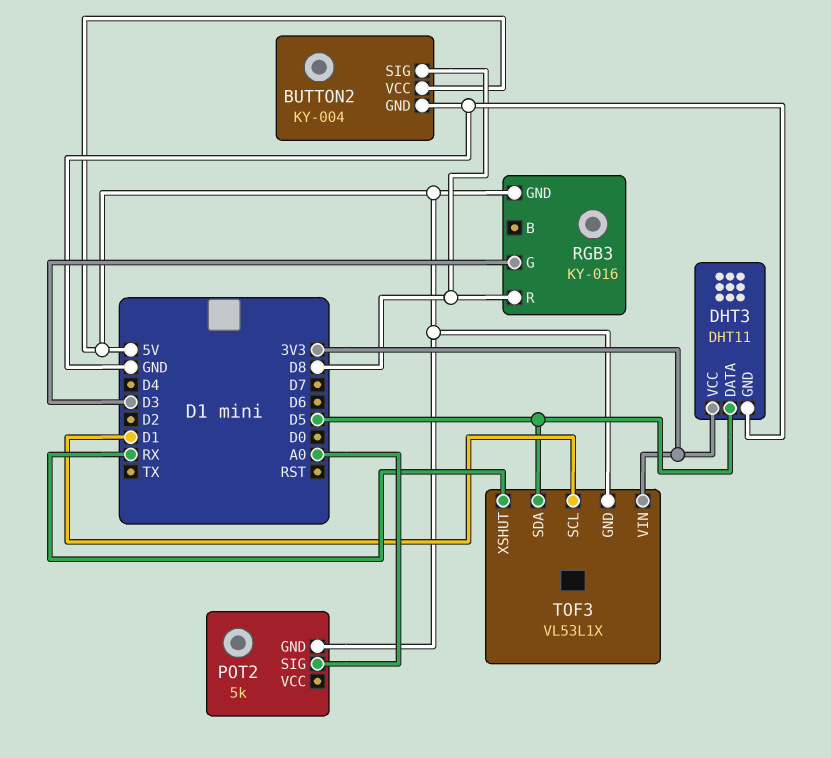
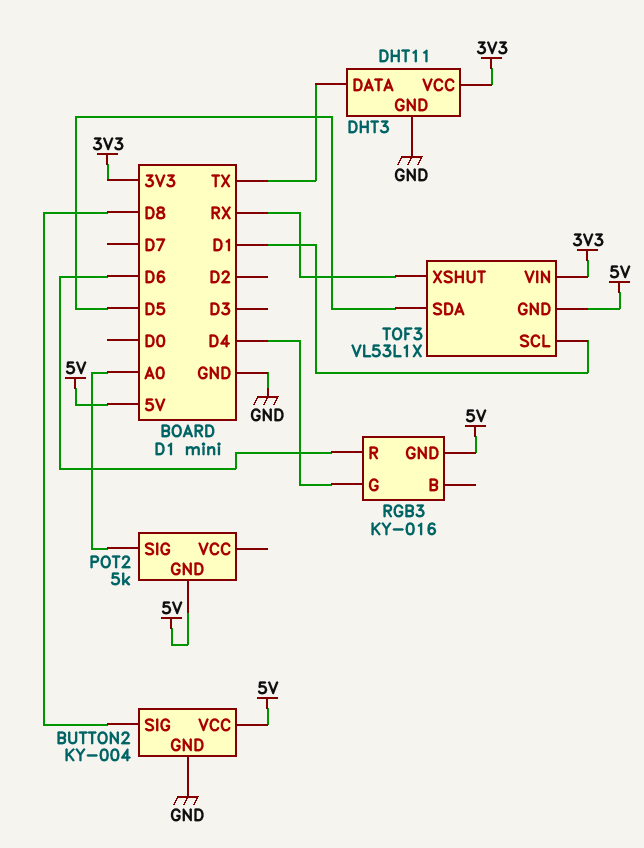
DHT3 pin DATA: D5 -> TX
RGB3 pin G: D3 -> D4
RGB3 pin R: D8 -> D6

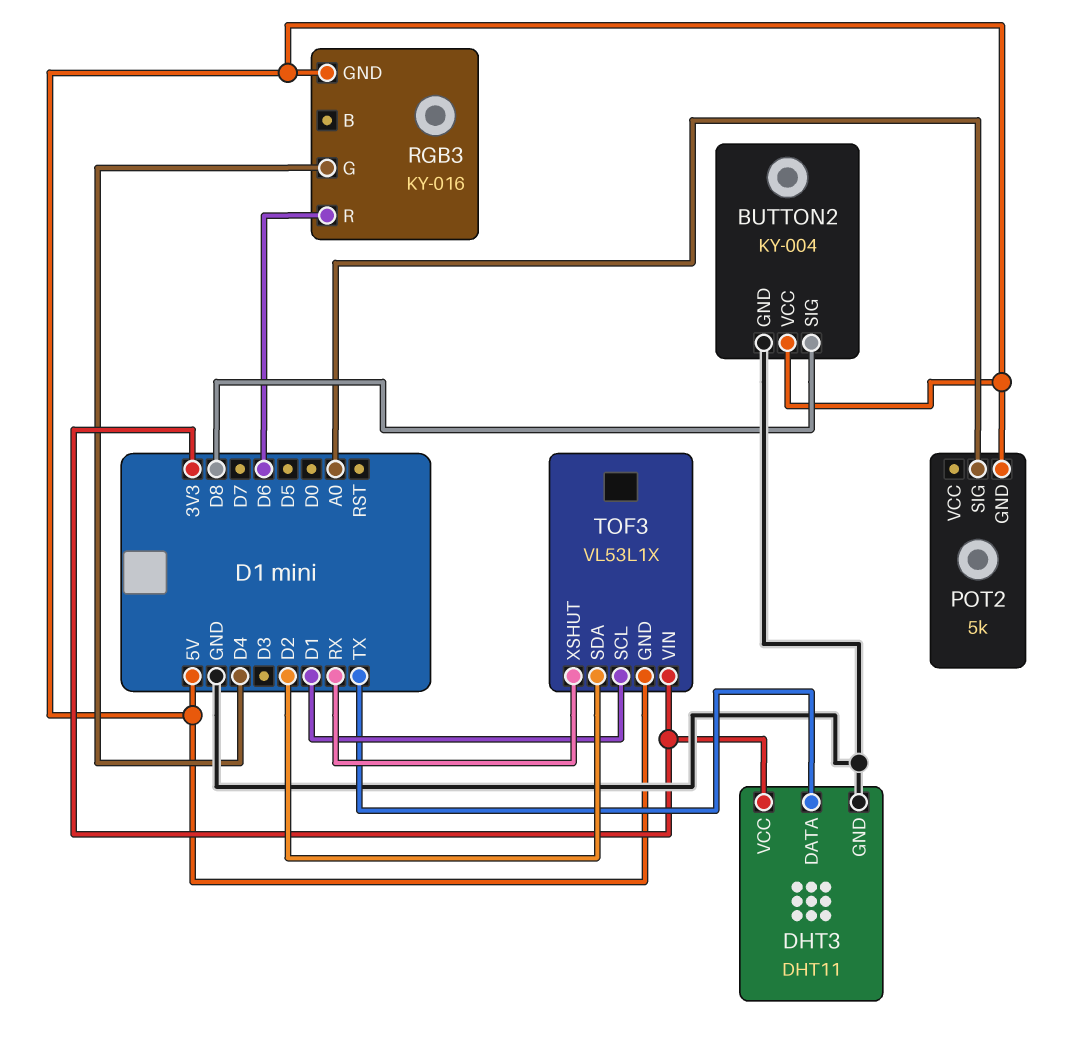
TOF3 pin SDA: D5 -> D2

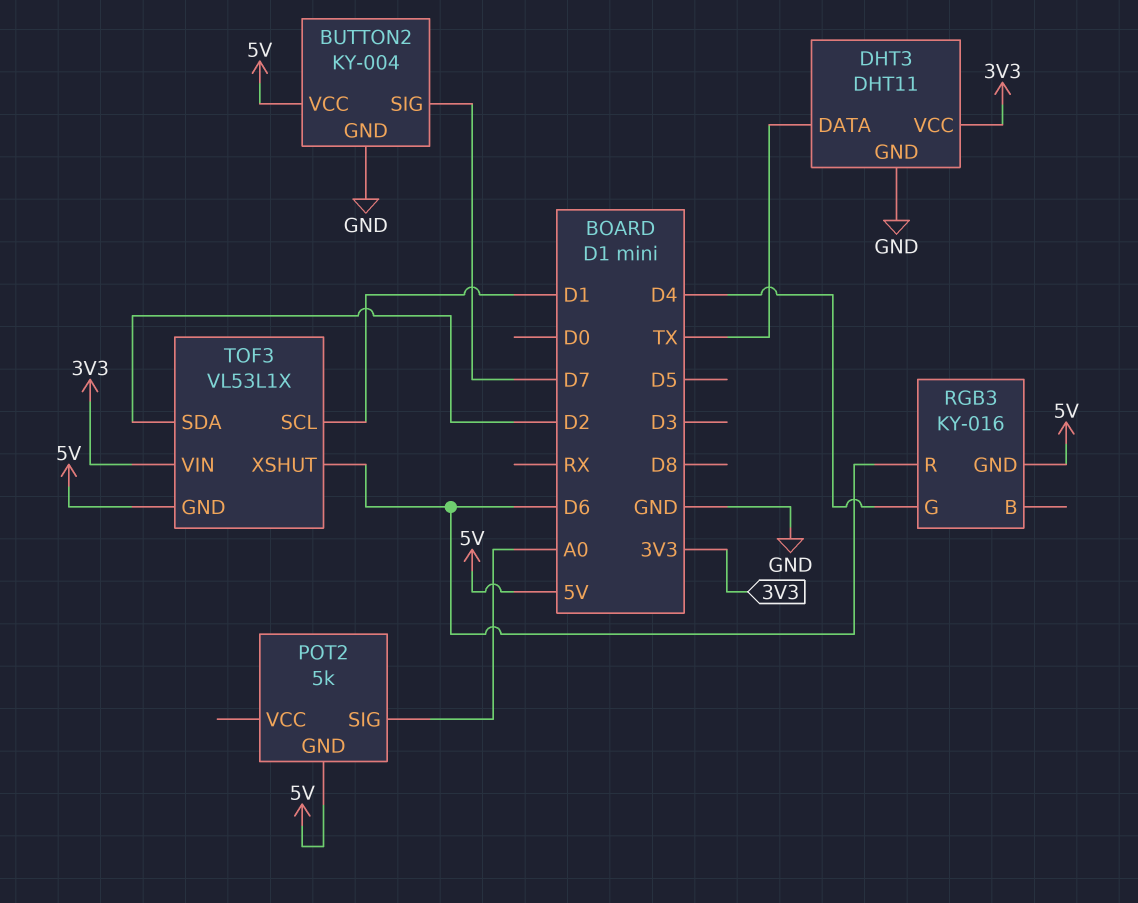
BUTTON2 pin SIG: D8 -> D7
TOF3 pin XSHUT: RX -> D6

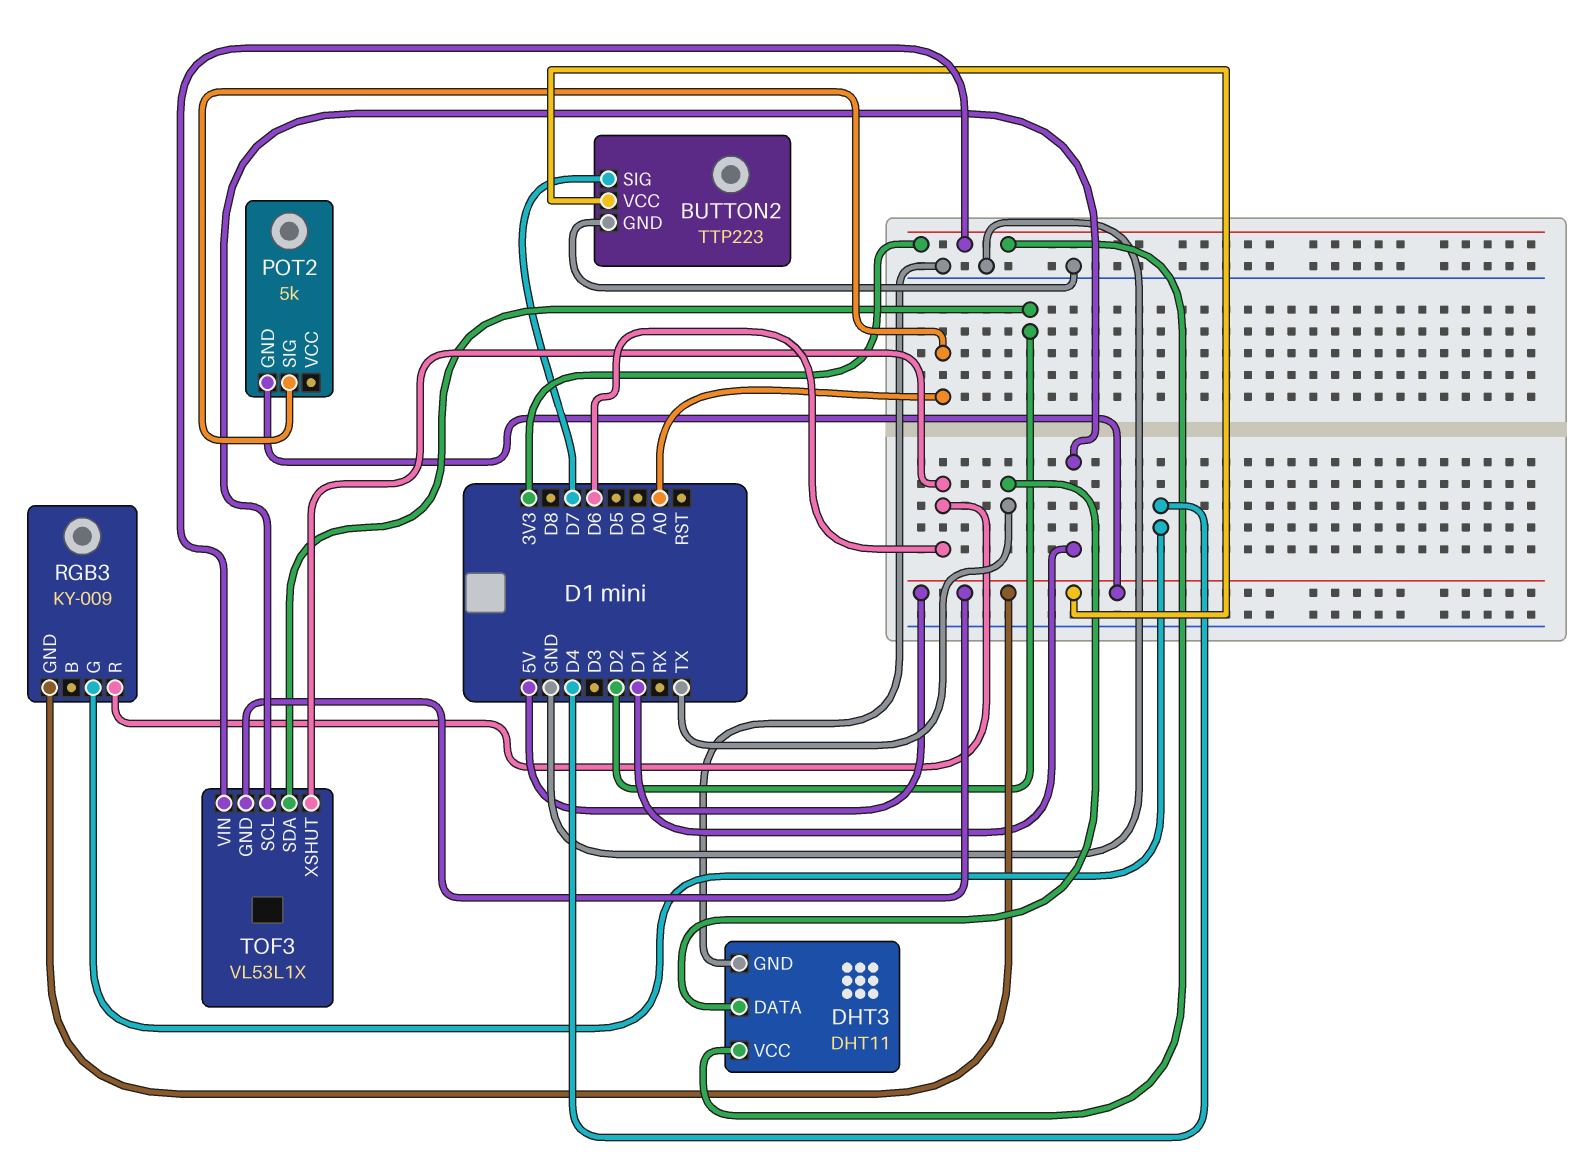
BUTTON2: KY-004 -> TTP223
RGB3: KY-016 -> KY-009

